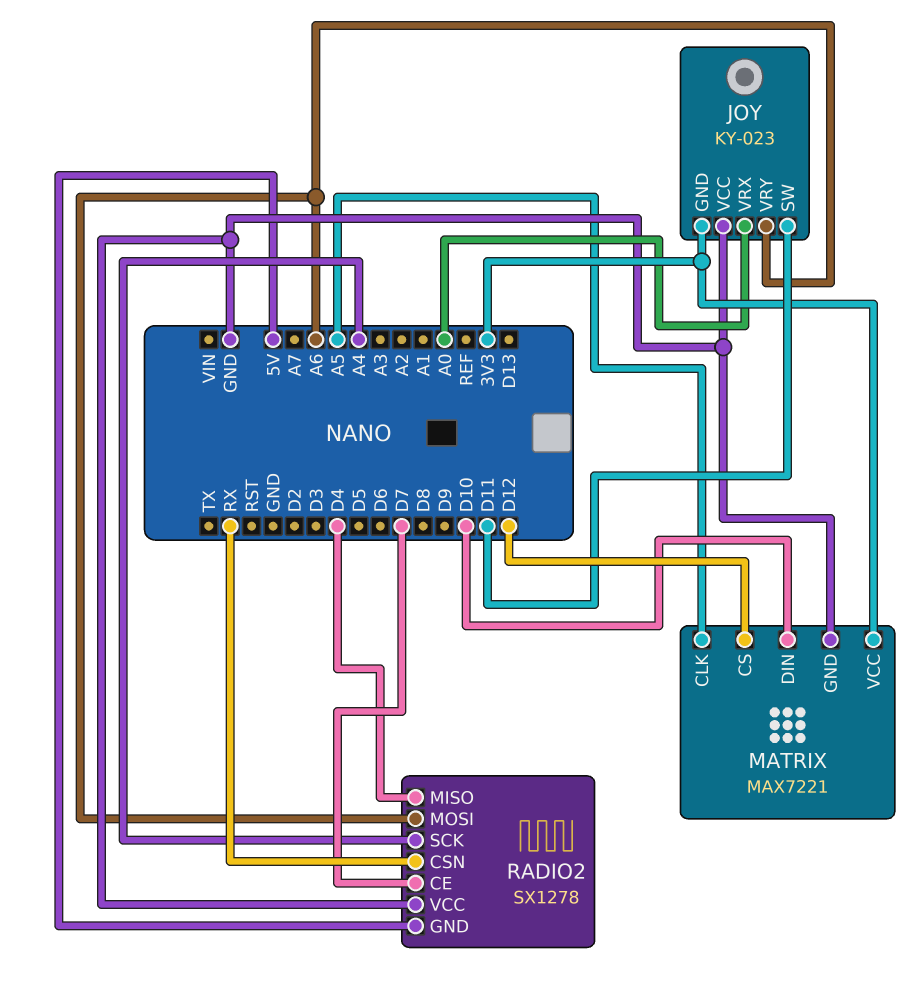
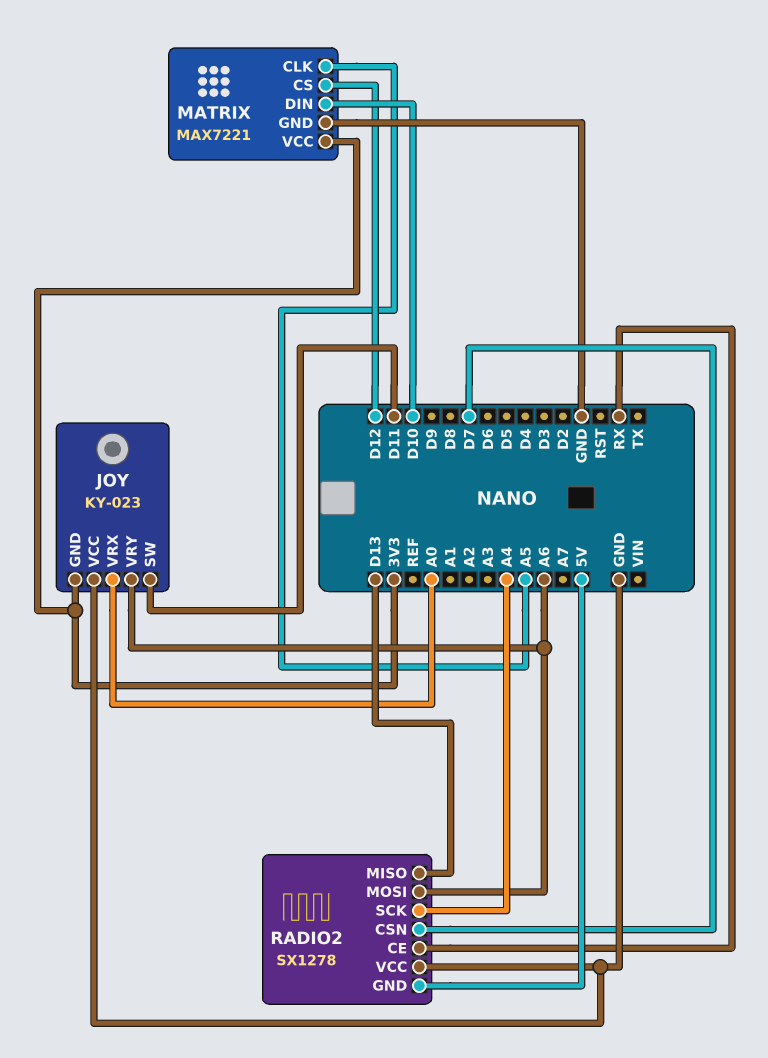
RADIO2 pin CE: D7 -> RX
RADIO2 pin CSN: RX -> D7
RADIO2 pin MISO: D4 -> D13

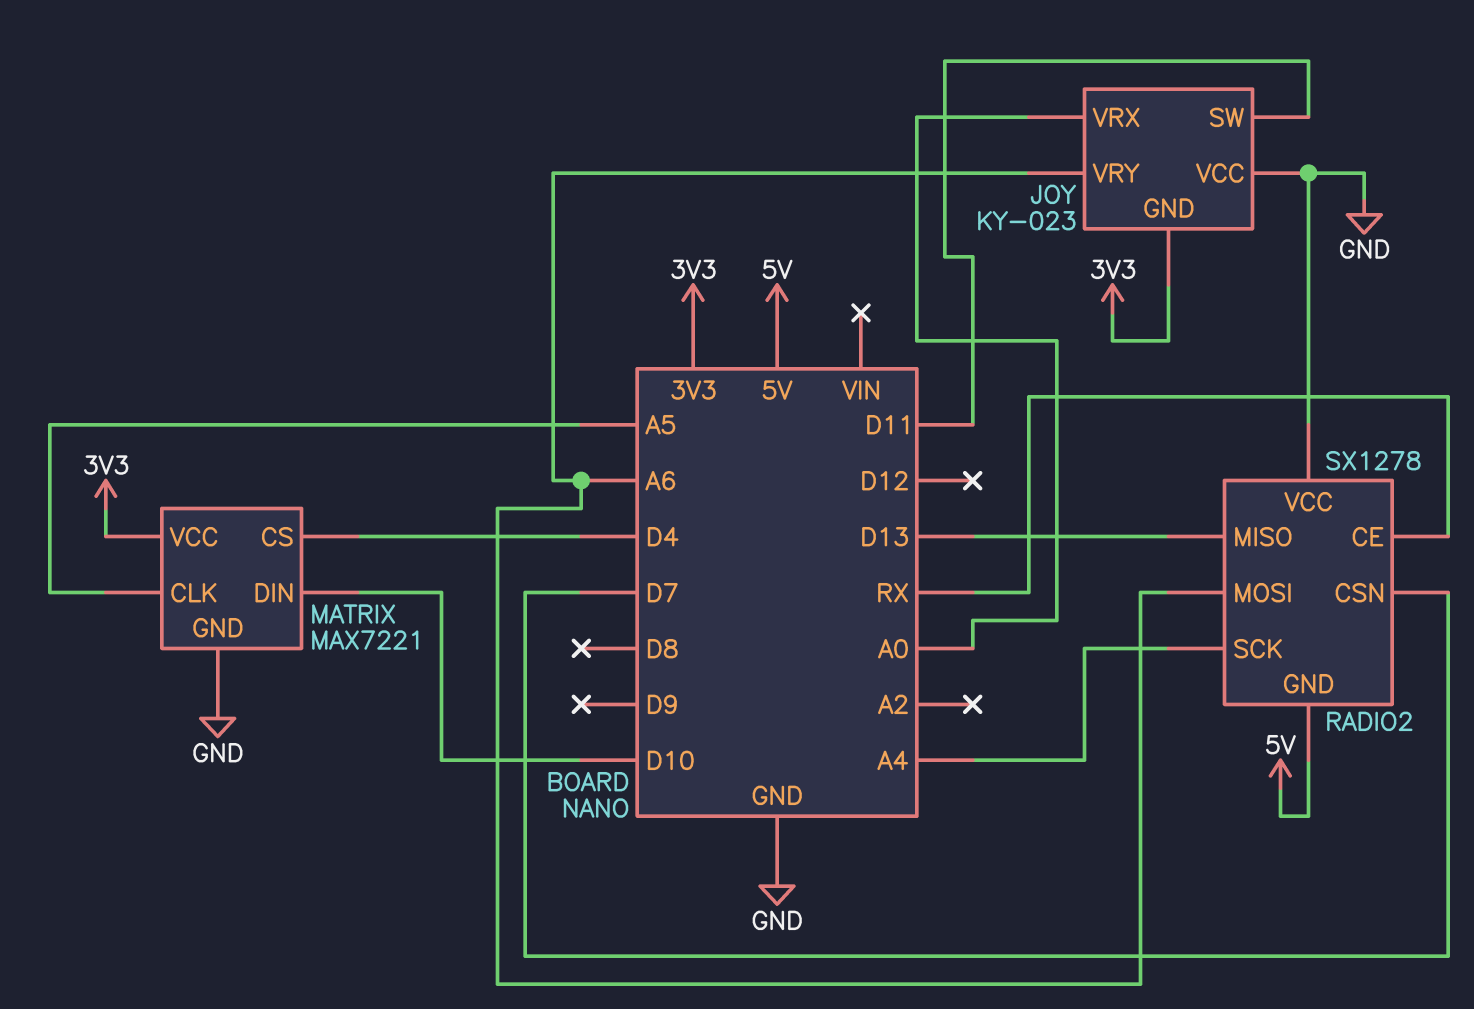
MATRIX pin CS: D12 -> D4

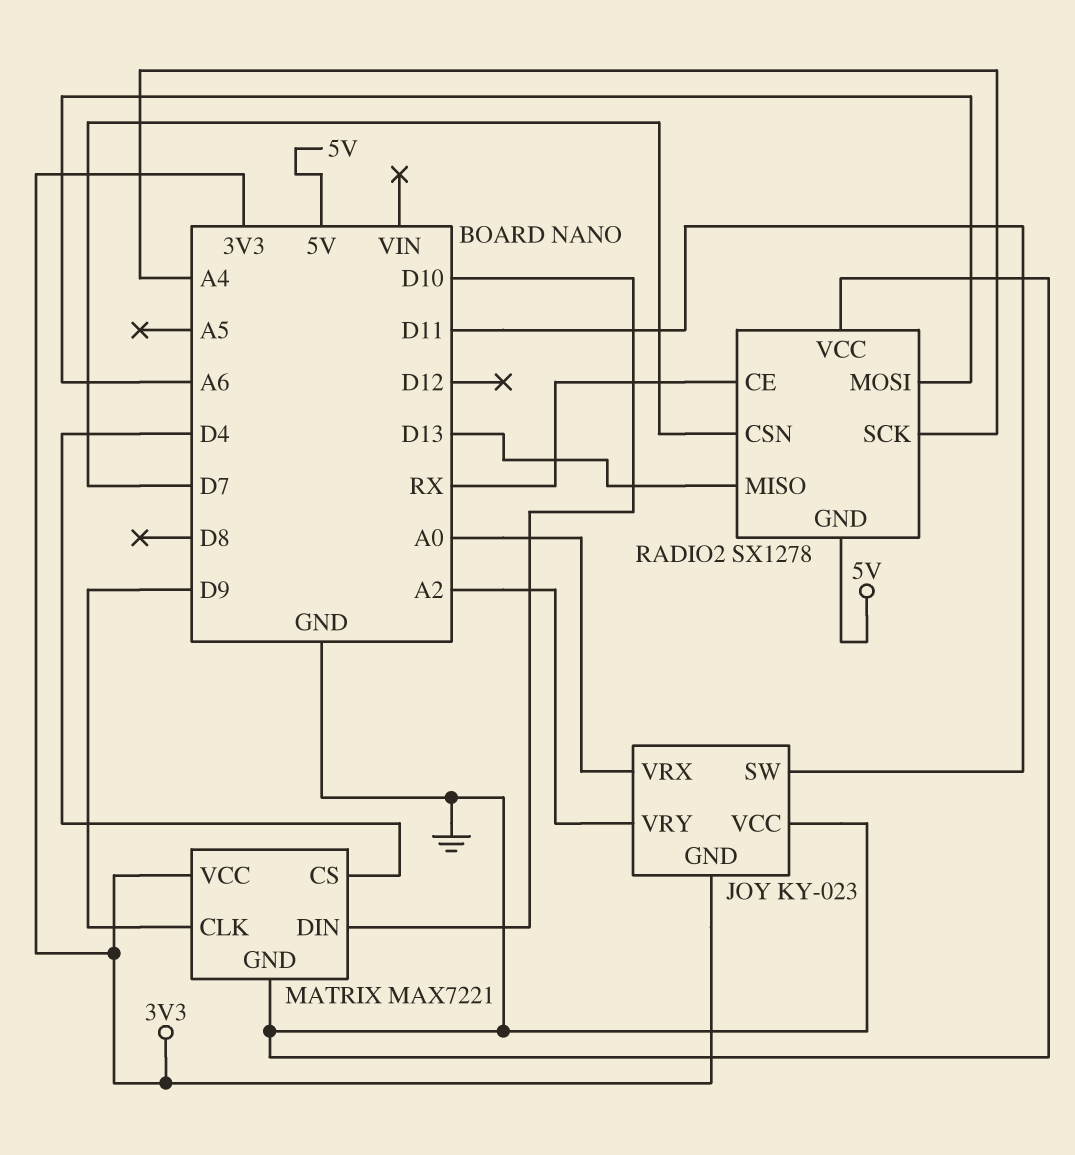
JOY pin VRY: A6 -> A2
MATRIX pin CLK: A5 -> D9

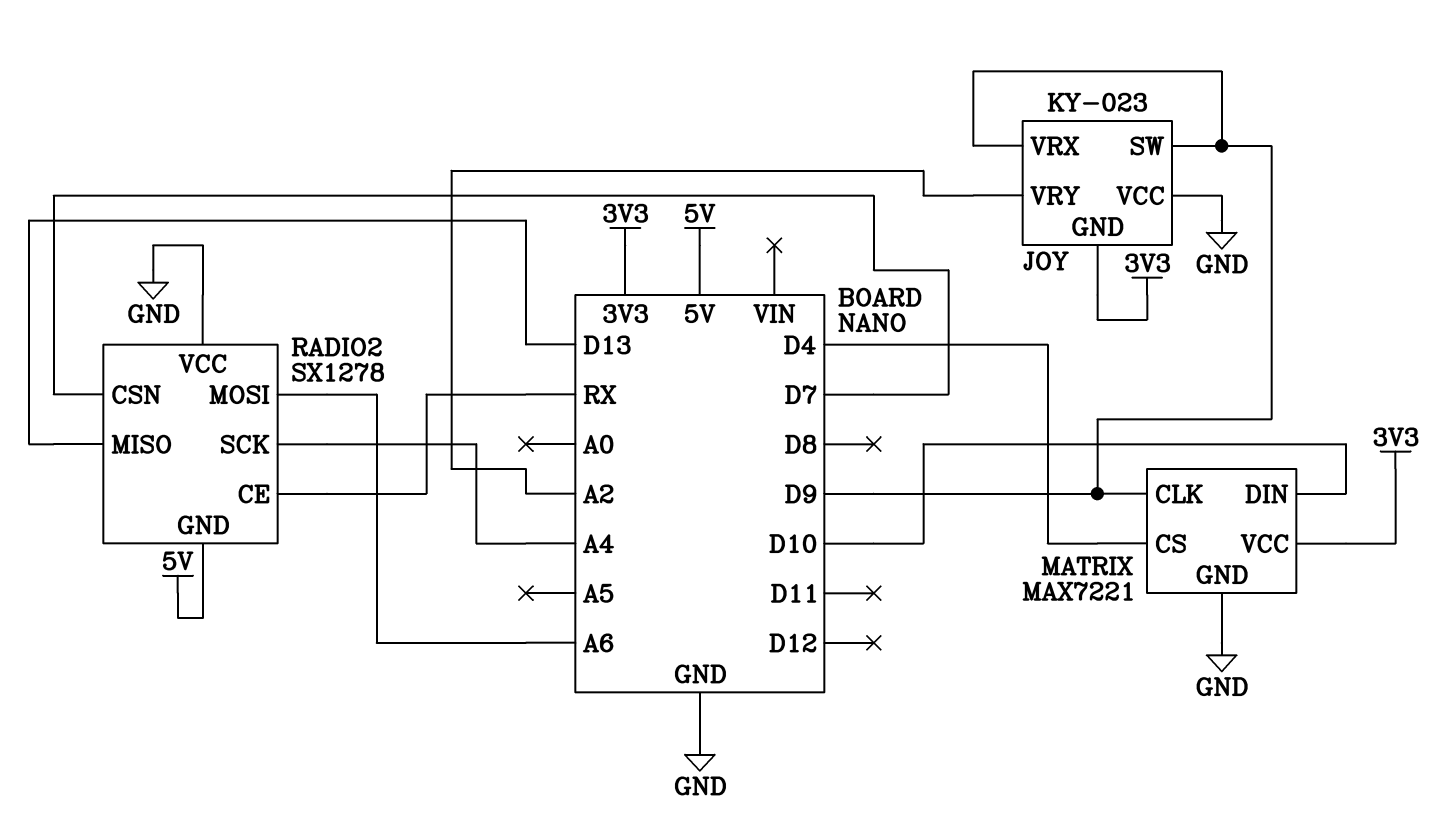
JOY pin SW: D11 -> D9
JOY pin VRX: A0 -> D9

